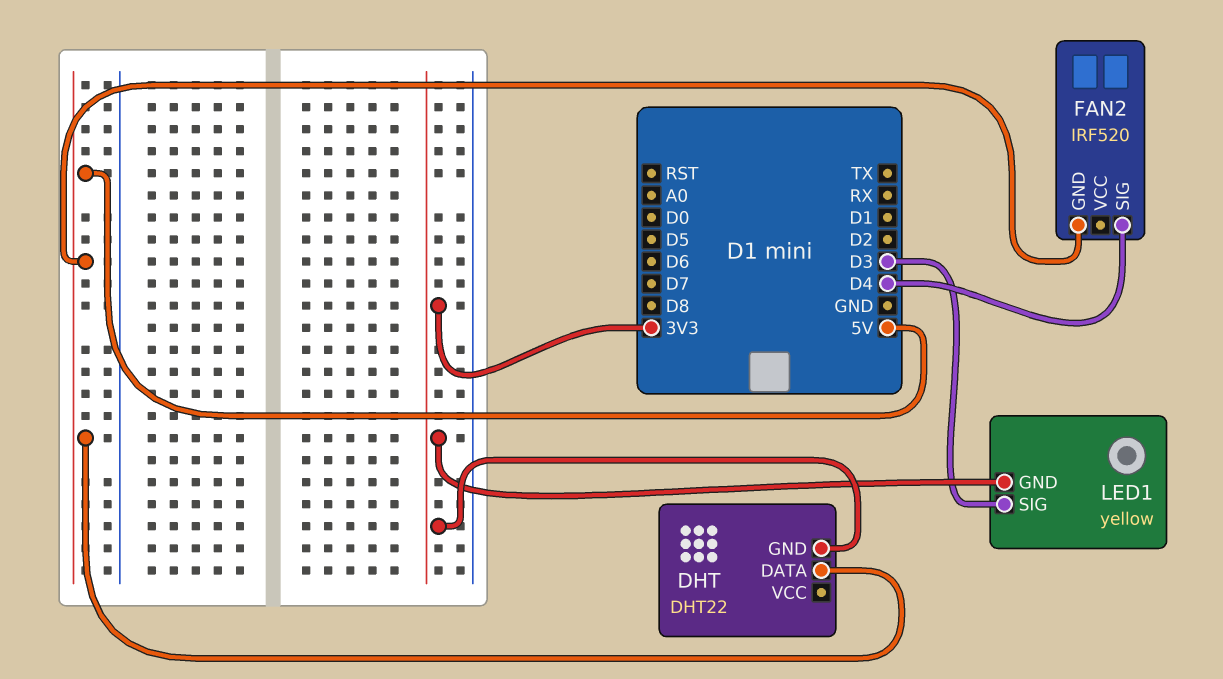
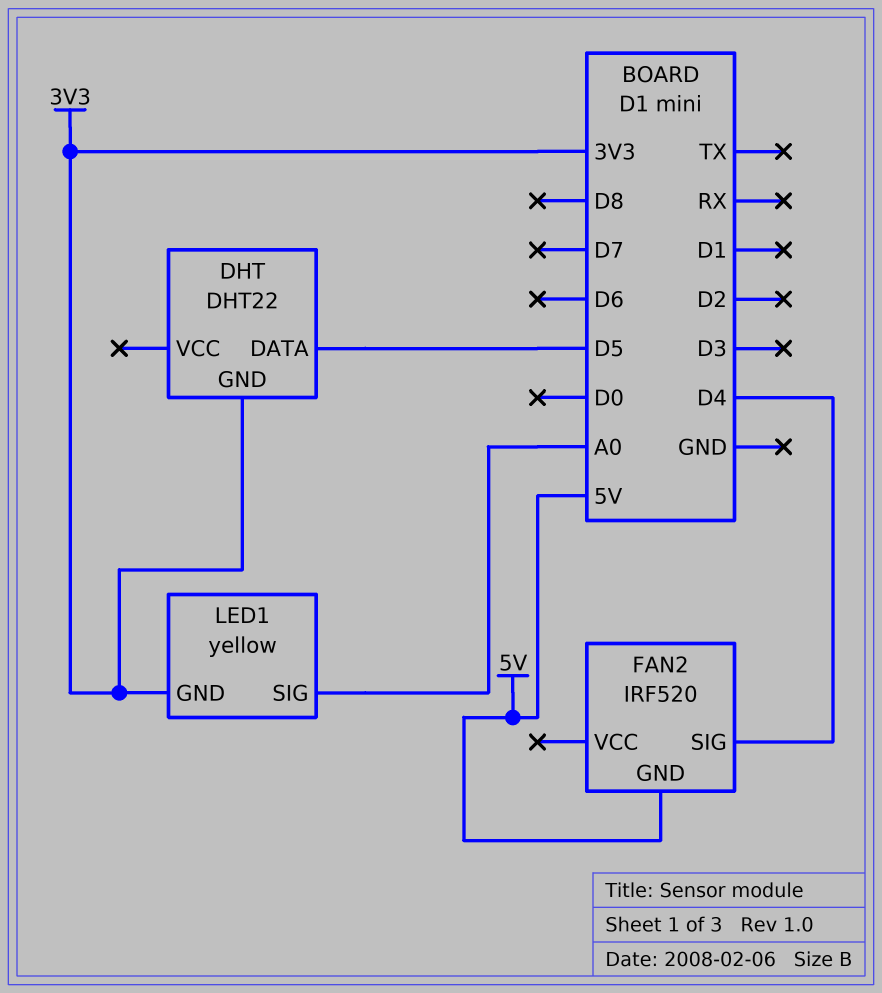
DHT pin DATA: 5V -> D5
LED1 pin SIG: D3 -> A0

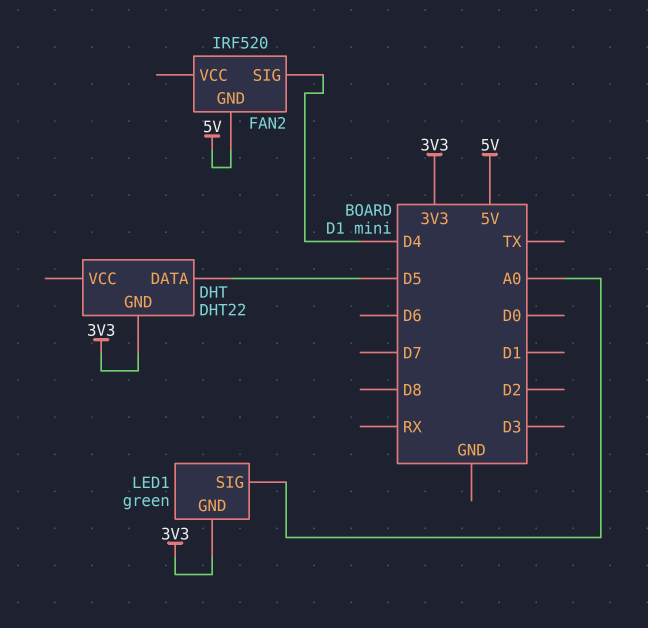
LED1: yellow -> green

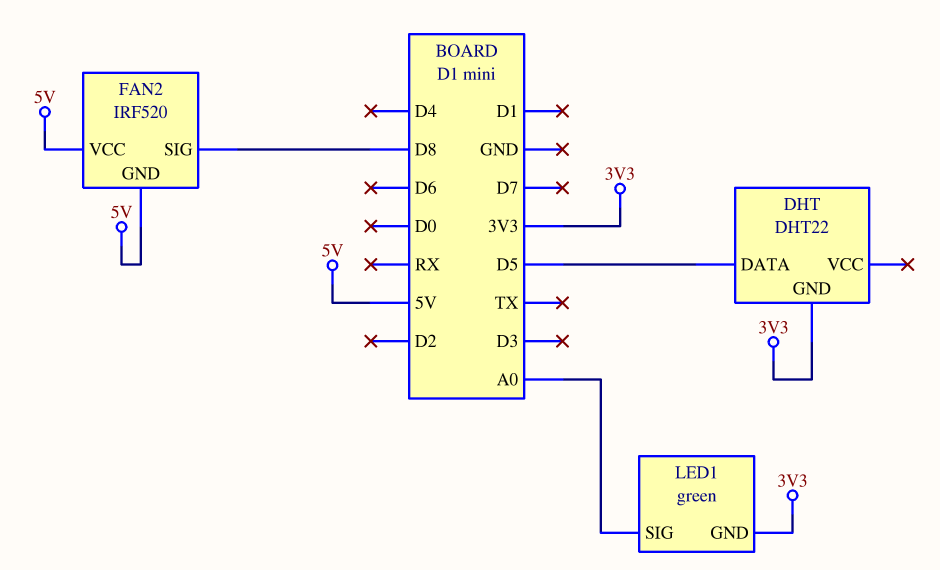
FAN2 pin SIG: D4 -> D8
FAN2 pin VCC: none -> 5V

